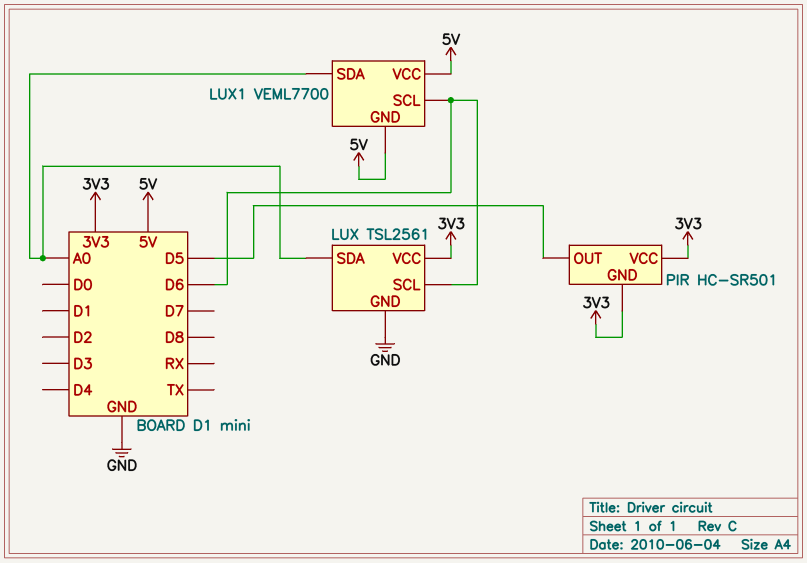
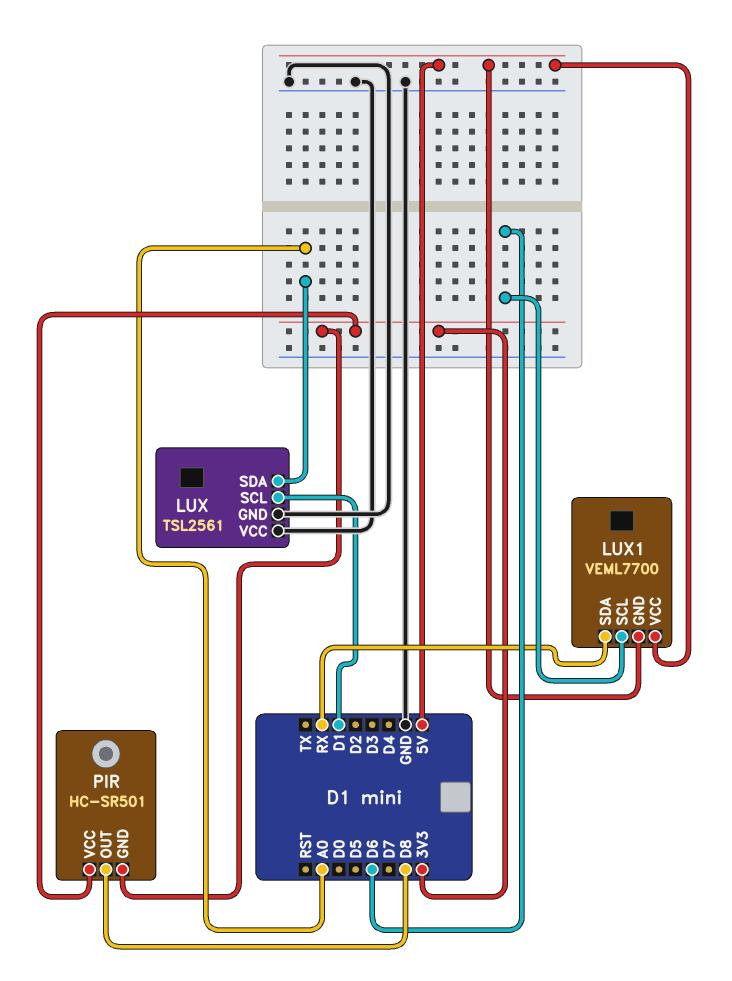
LUX pin SCL: D6 -> D1
LUX pin VCC: 3V3 -> GND
LUX1 pin SDA: A0 -> RX
PIR pin OUT: D5 -> D8

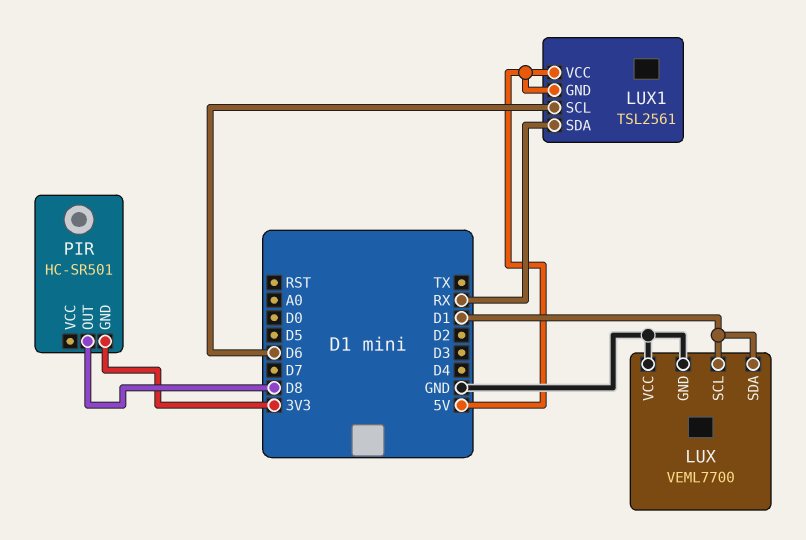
LUX: TSL2561 -> VEML7700
LUX pin SDA: A0 -> D1
LUX1: VEML7700 -> TSL2561
PIR pin VCC: 3V3 -> none

